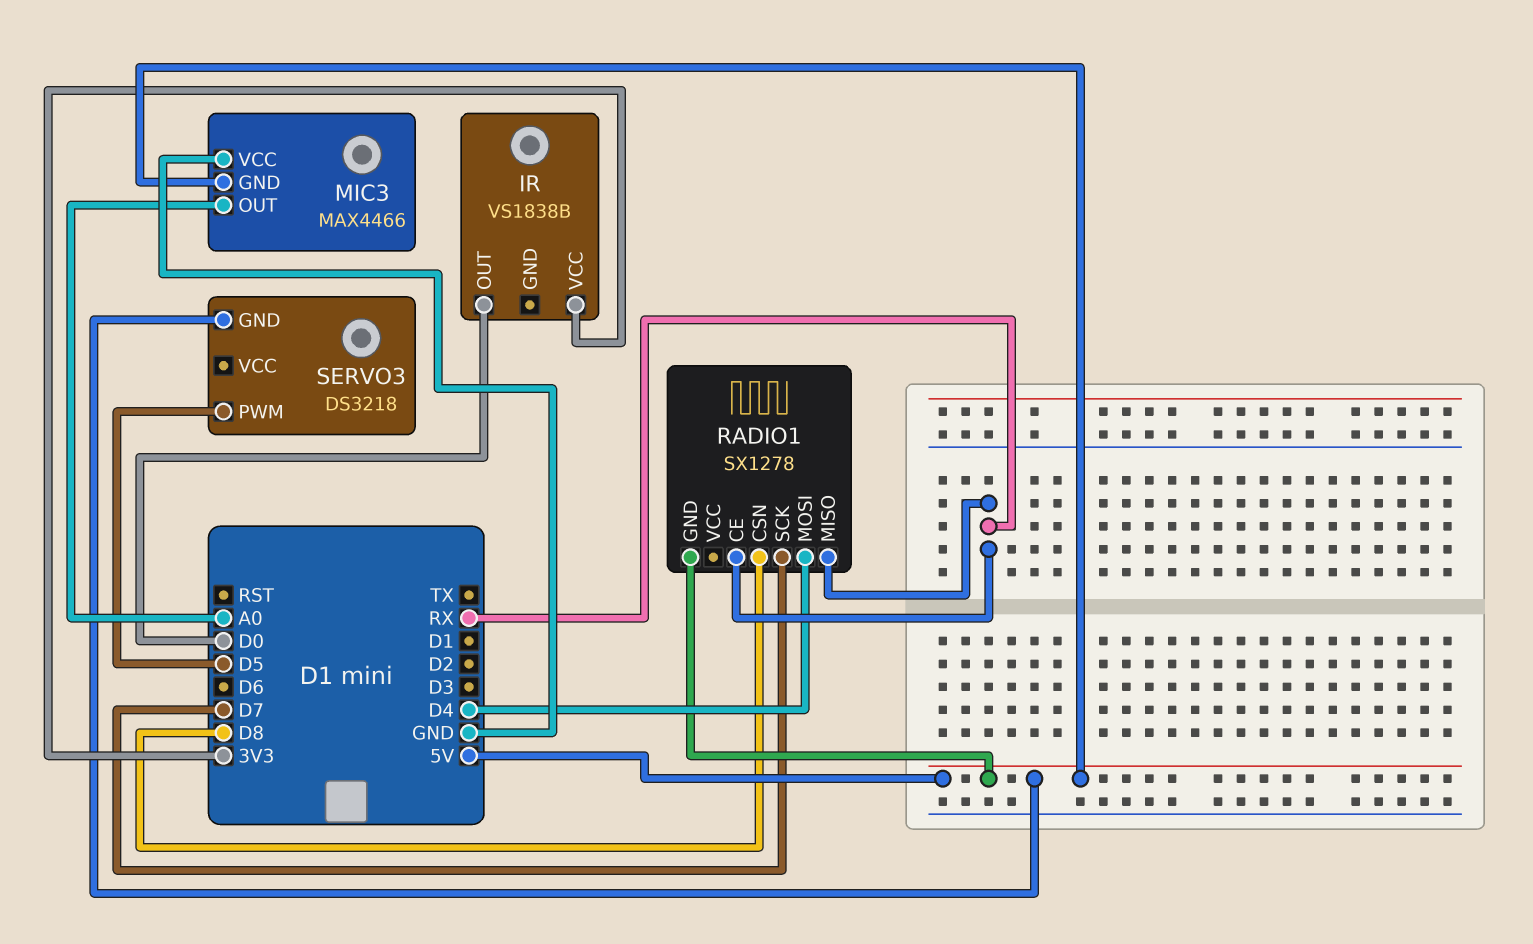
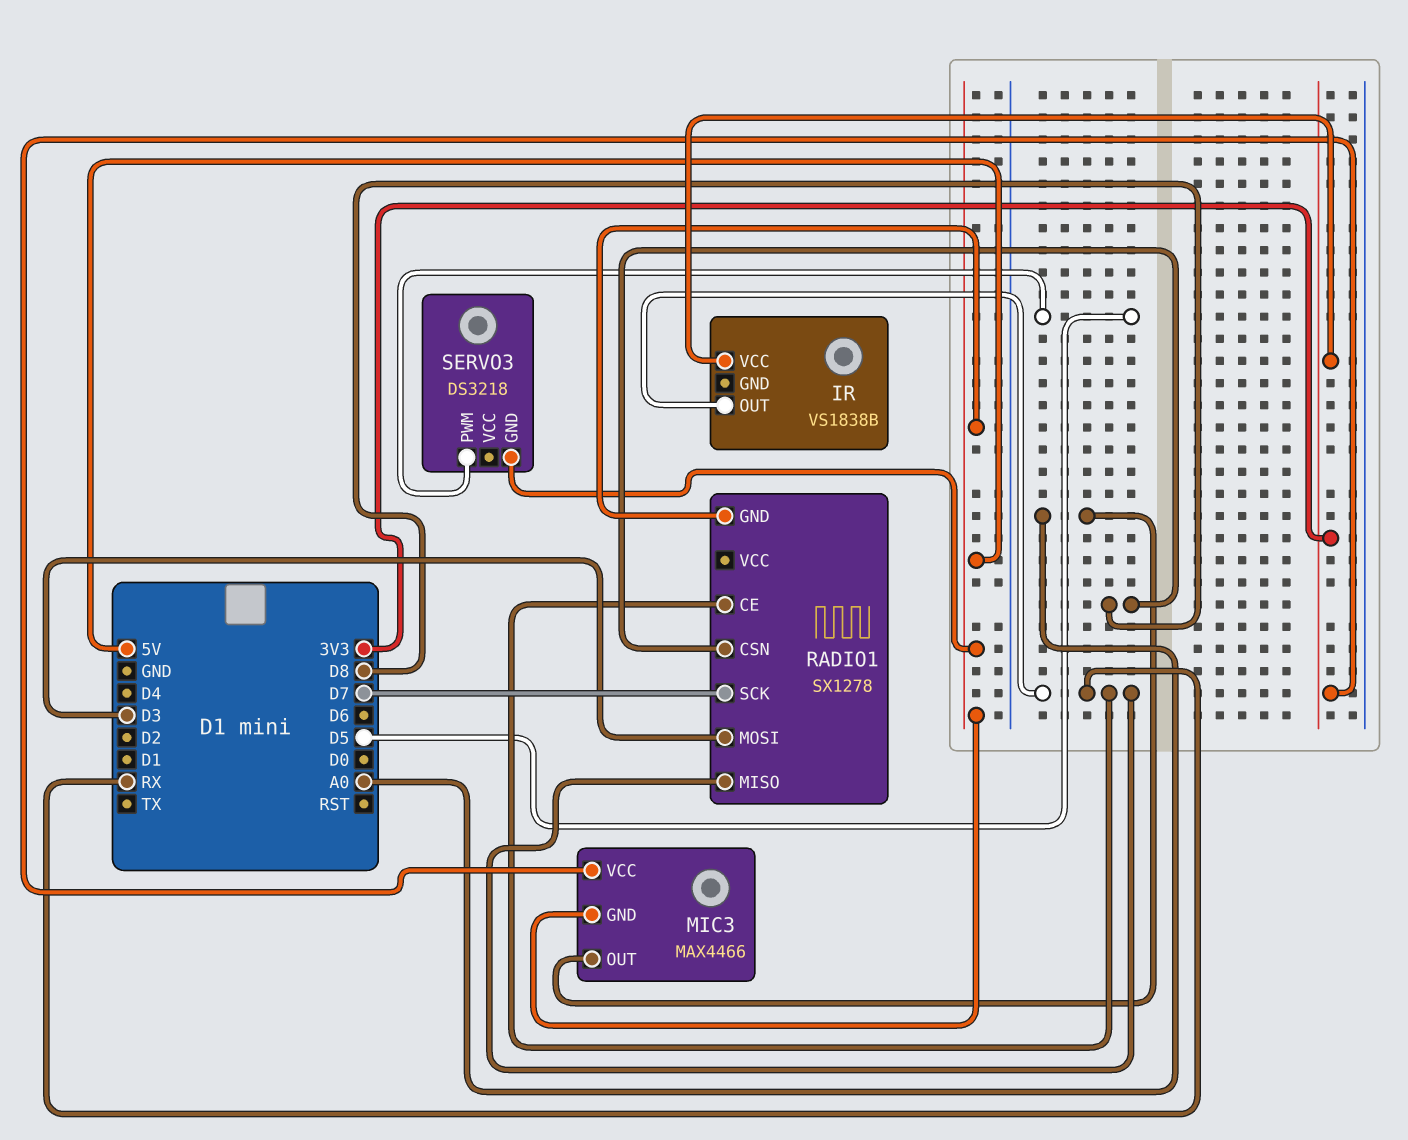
IR pin OUT: D0 -> RX
MIC3 pin VCC: GND -> 3V3
RADIO1 pin MOSI: D4 -> D3

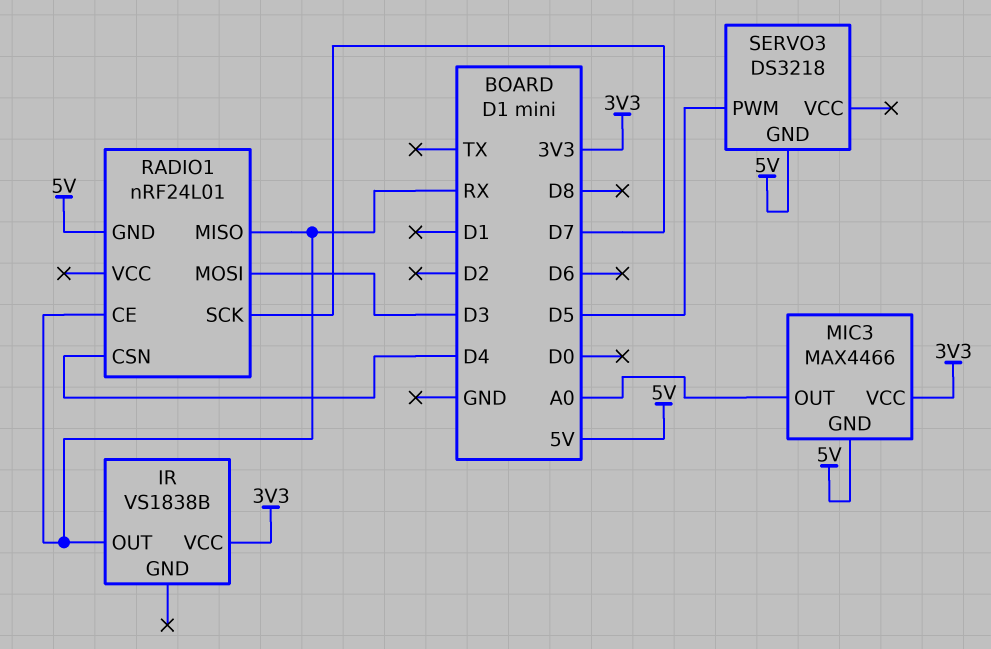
RADIO1: SX1278 -> nRF24L01
RADIO1 pin CSN: D8 -> D4

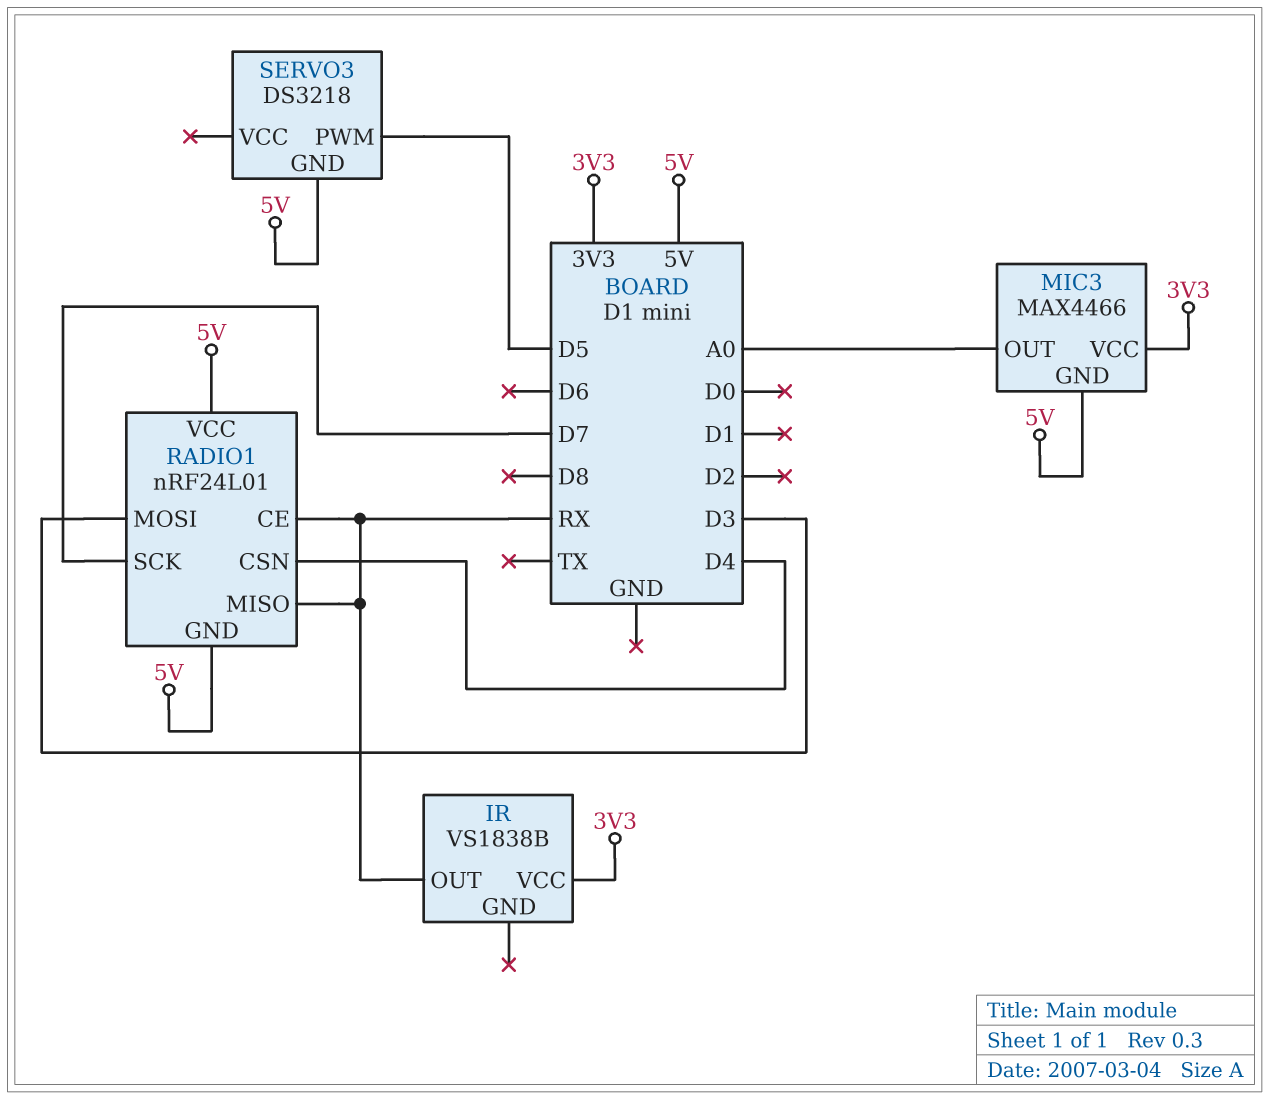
RADIO1 pin VCC: none -> 5V

